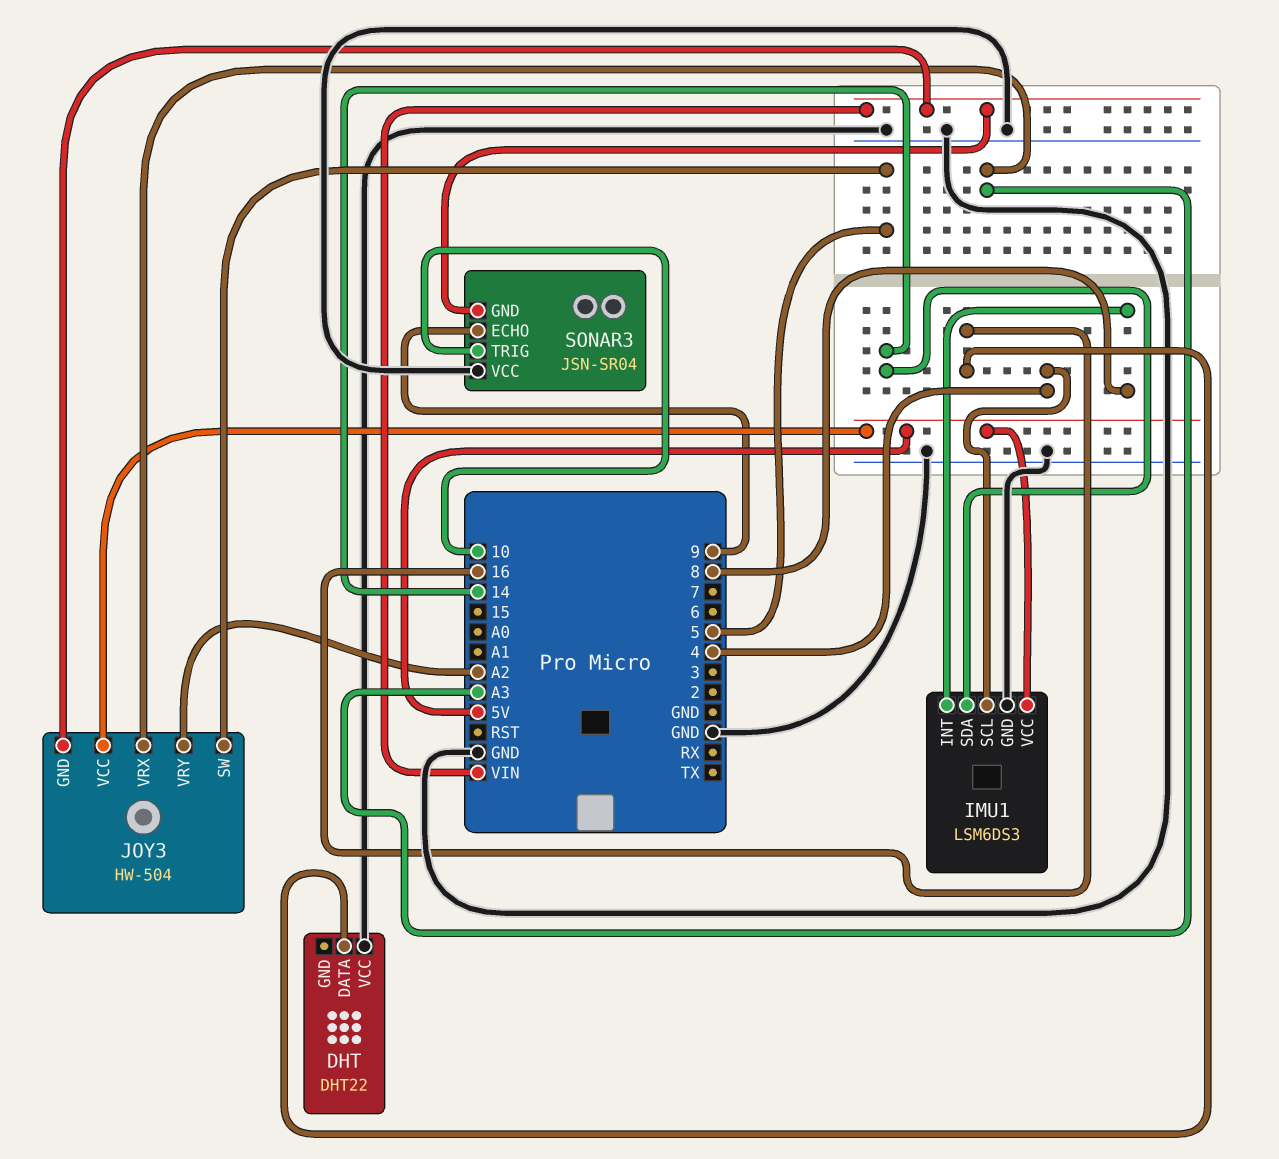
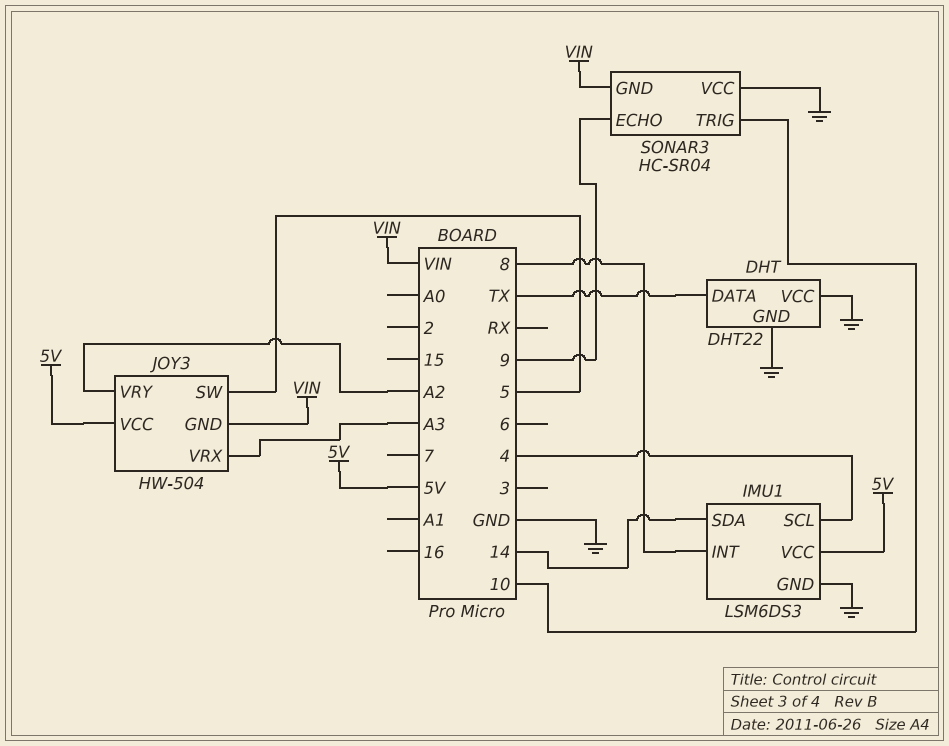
DHT pin DATA: 16 -> TX
DHT pin GND: none -> GND
SONAR3: JSN-SR04 -> HC-SR04

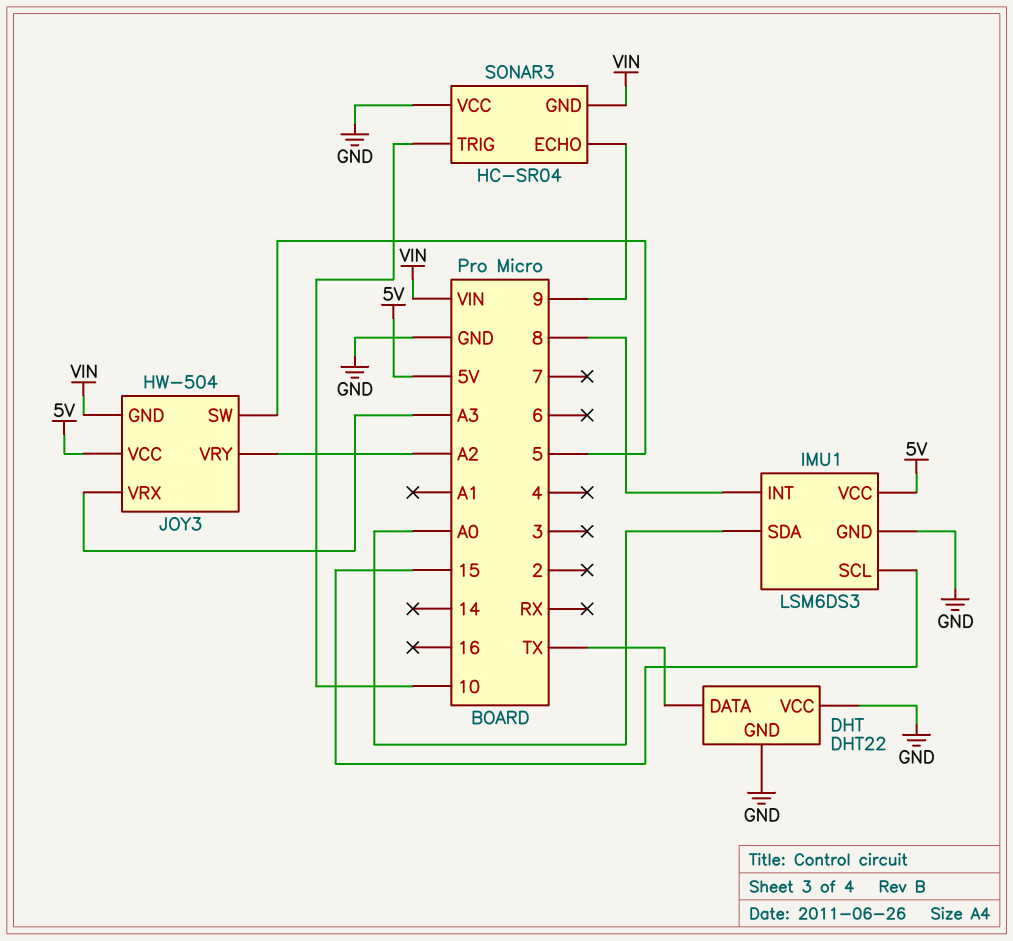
IMU1 pin SCL: 4 -> 15
IMU1 pin SDA: 14 -> A0

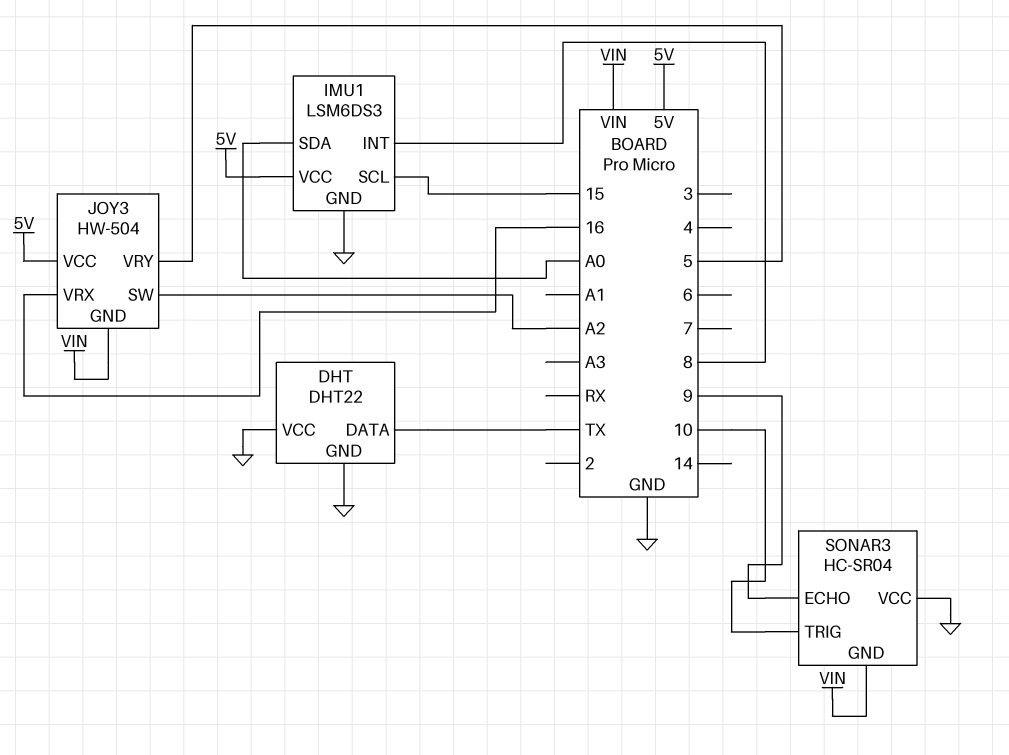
JOY3 pin SW: 5 -> A2
JOY3 pin VRX: A3 -> 16
JOY3 pin VRY: A2 -> 5

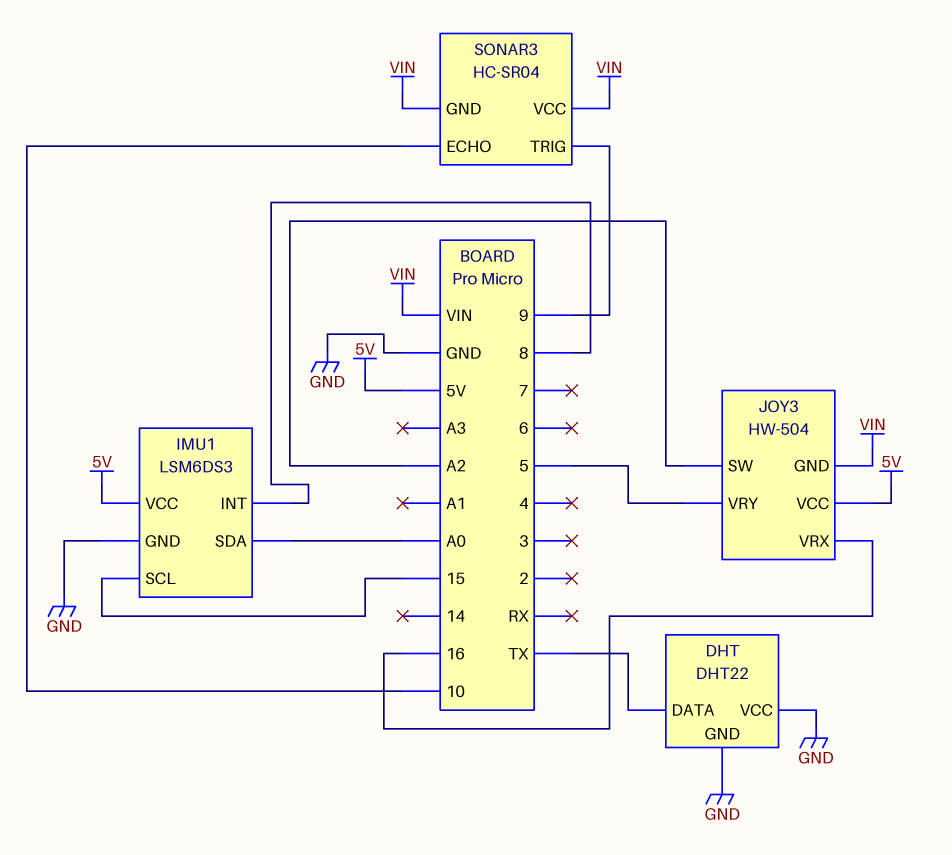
SONAR3 pin ECHO: 9 -> 10
SONAR3 pin TRIG: 10 -> 9
SONAR3 pin VCC: GND -> VIN

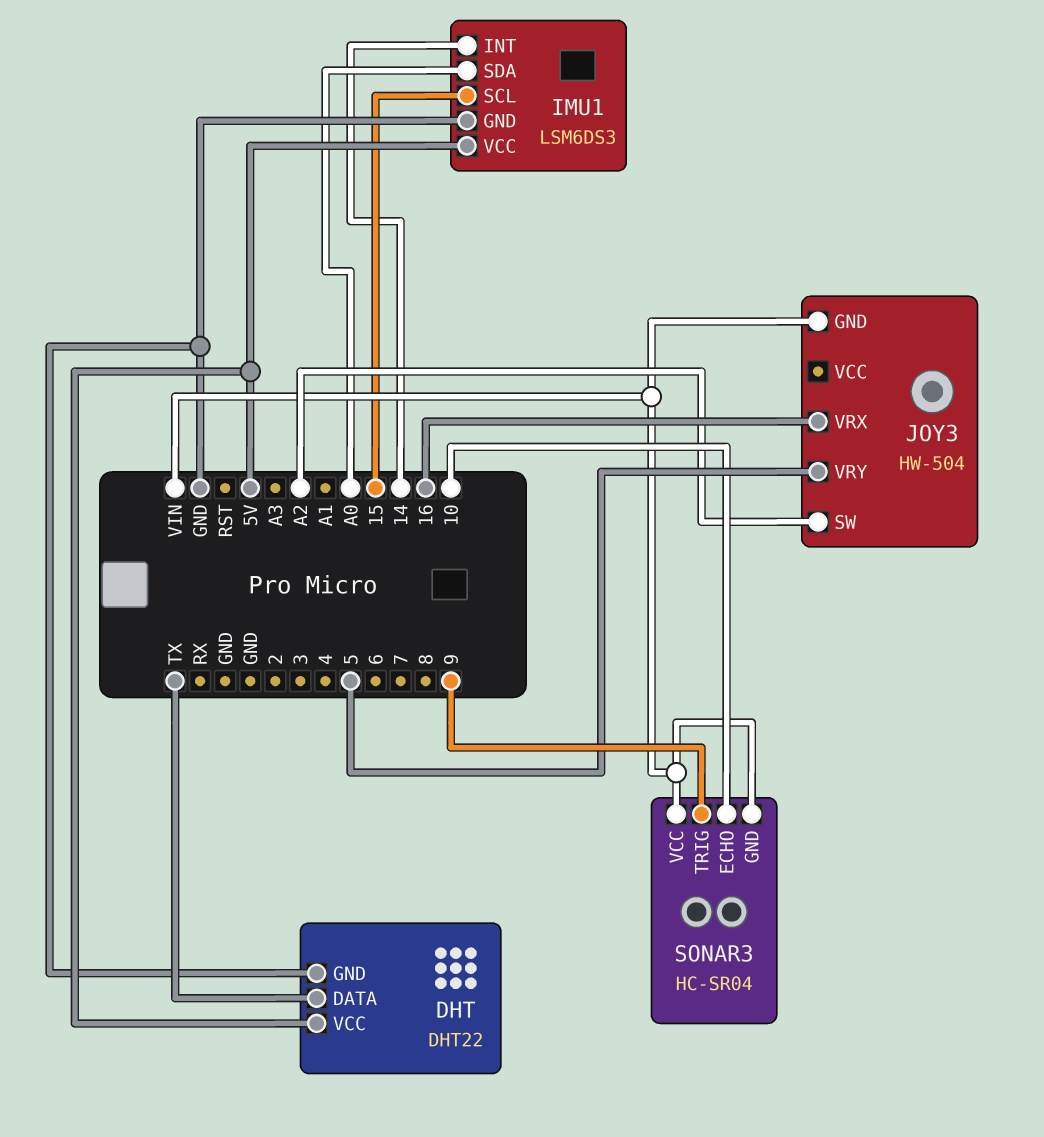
DHT pin VCC: GND -> 5V
IMU1 pin INT: 8 -> 14
JOY3 pin VCC: 5V -> none

